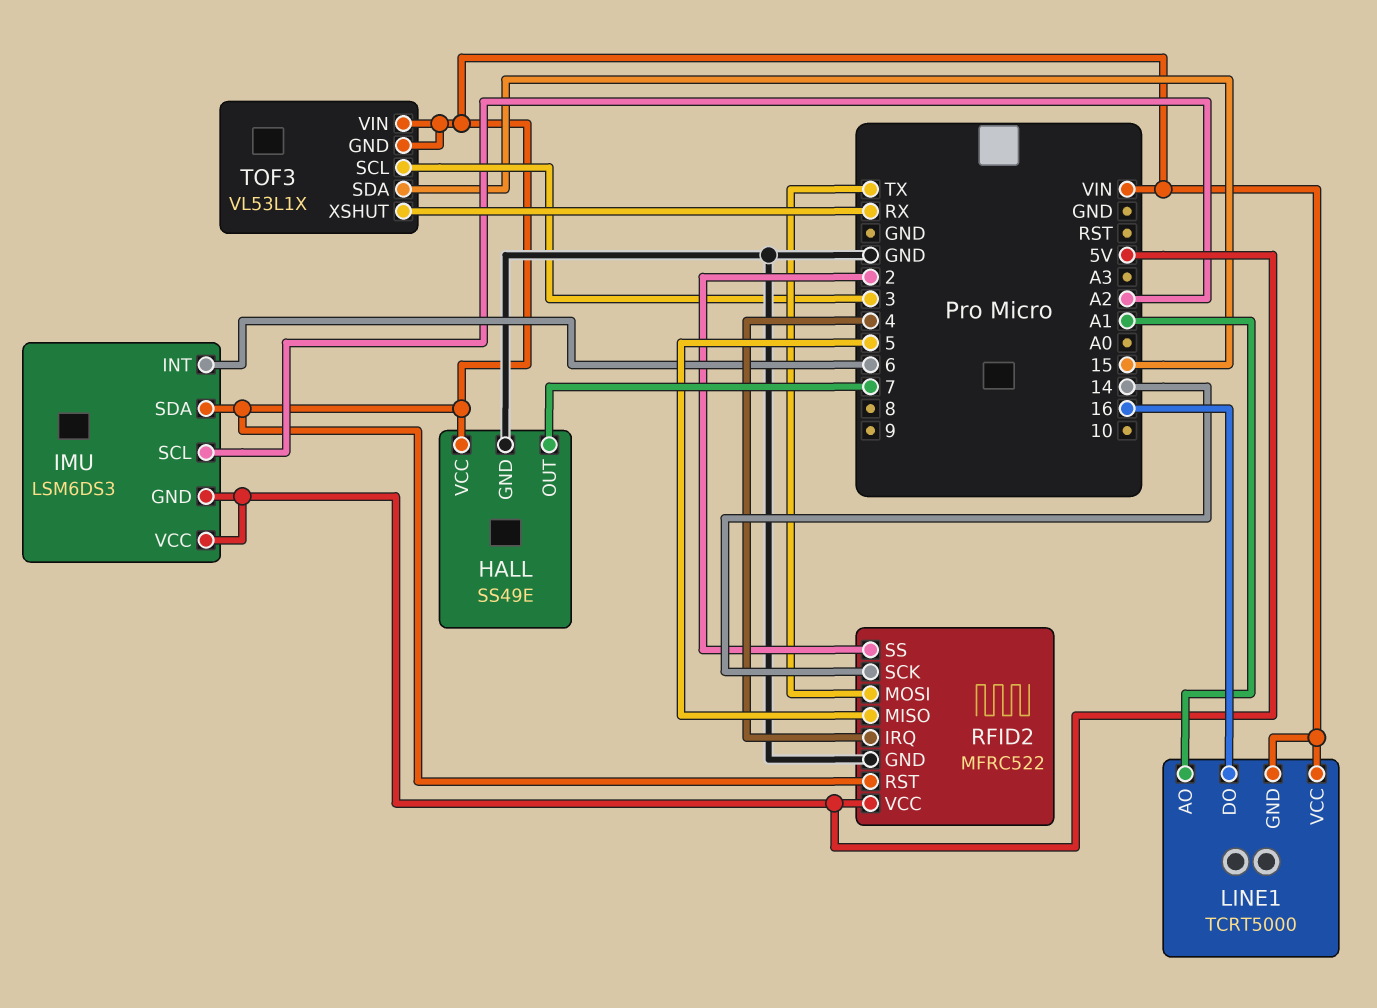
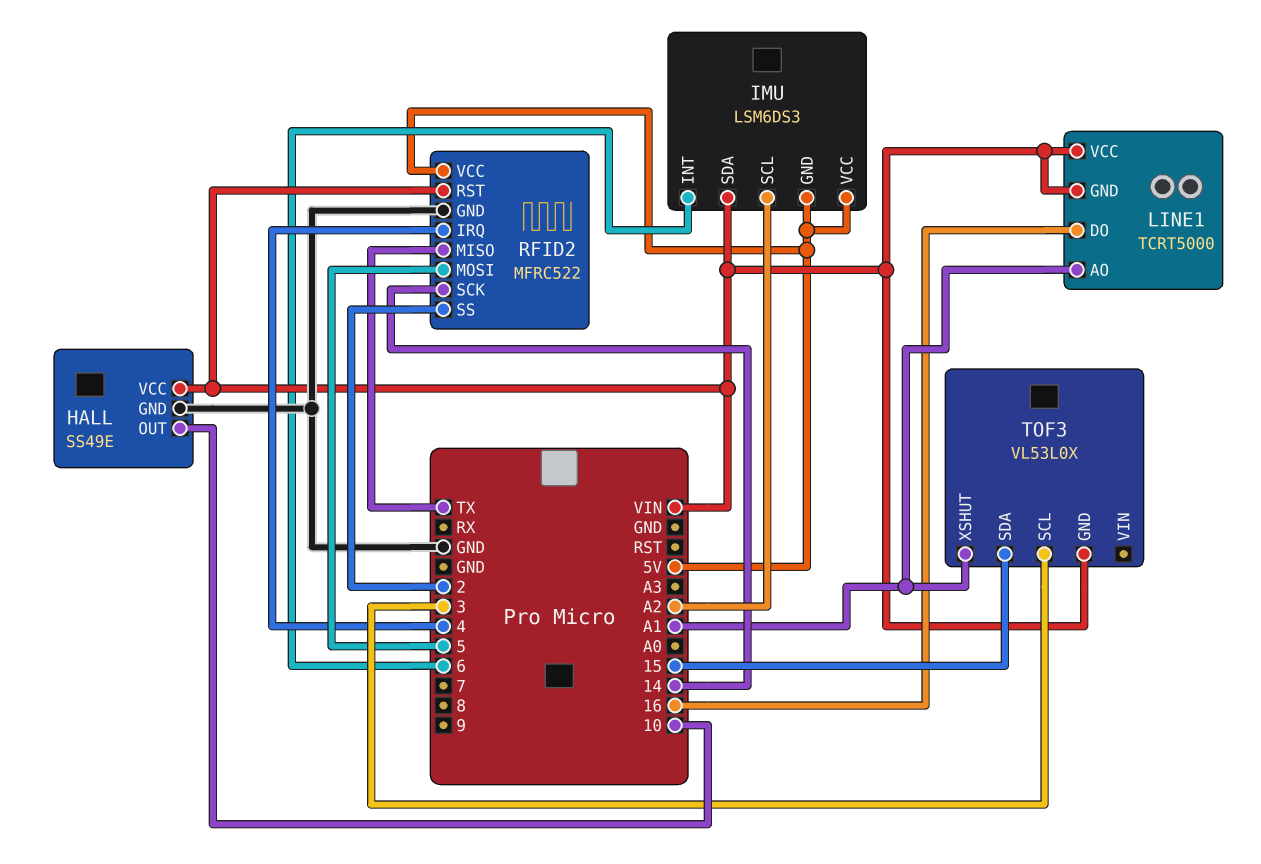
HALL pin OUT: 7 -> 10
RFID2 pin MISO: 5 -> TX
RFID2 pin MOSI: TX -> 5
TOF3: VL53L1X -> VL53L0X
TOF3 pin VIN: VIN -> none
TOF3 pin XSHUT: RX -> A1

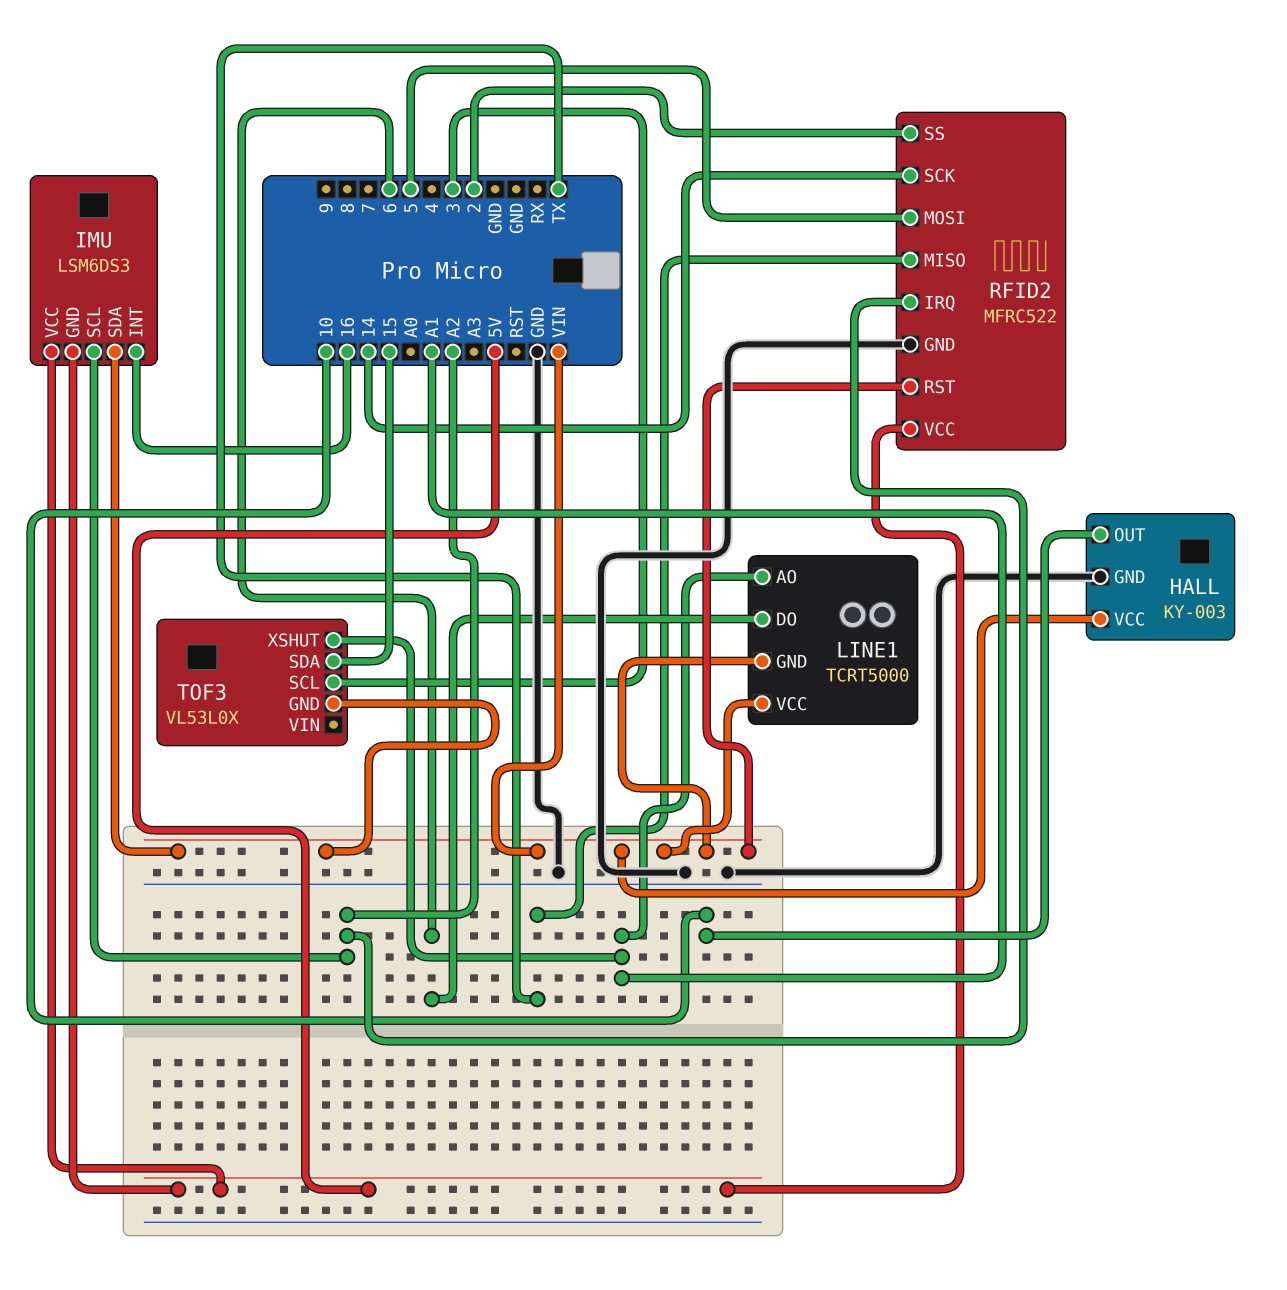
HALL: SS49E -> KY-003
IMU pin INT: 6 -> 16
LINE1 pin DO: 16 -> 6
RFID2 pin IRQ: 4 -> A2

